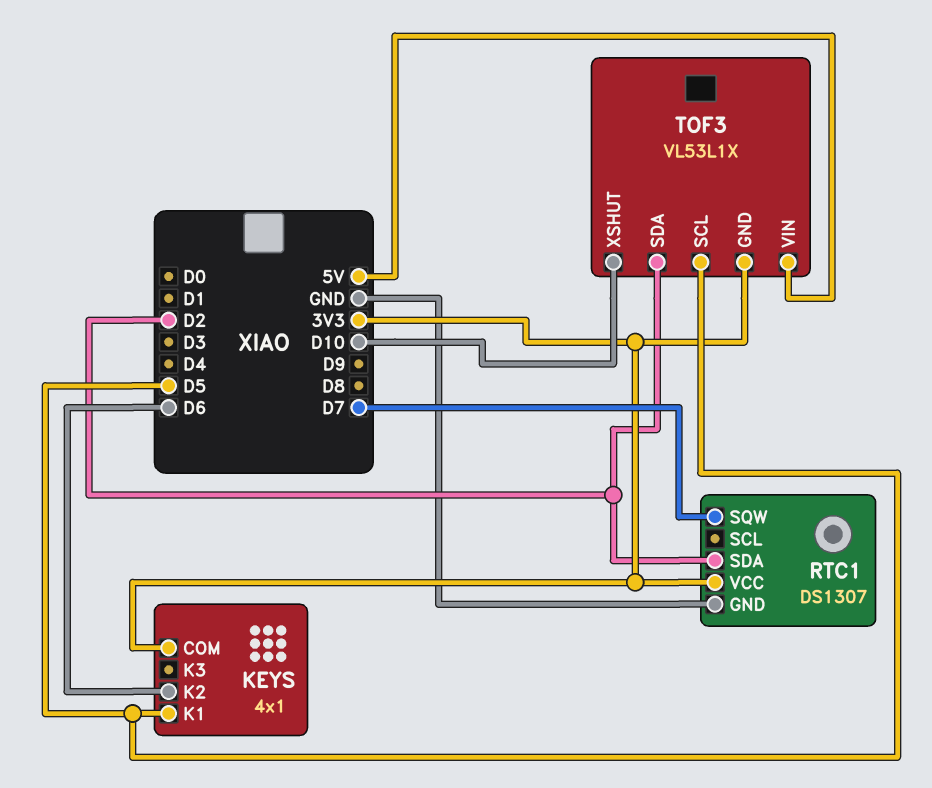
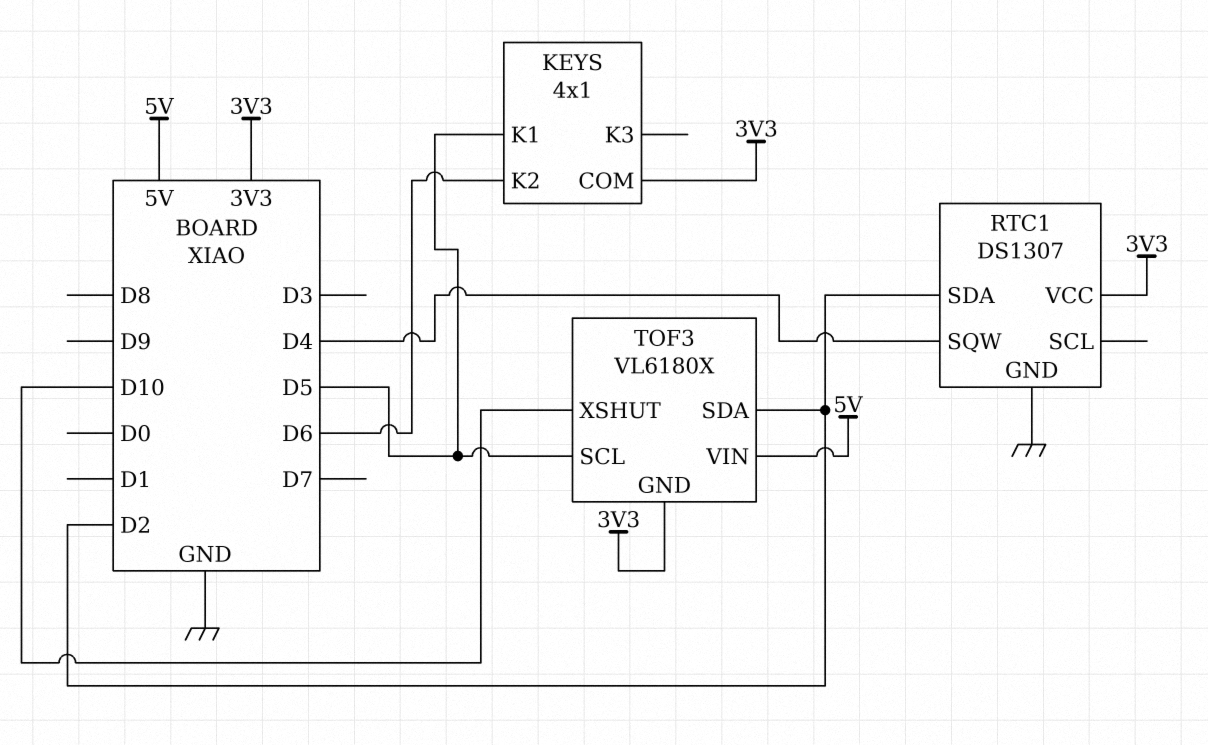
RTC1 pin SQW: D7 -> D4
TOF3: VL53L1X -> VL6180X

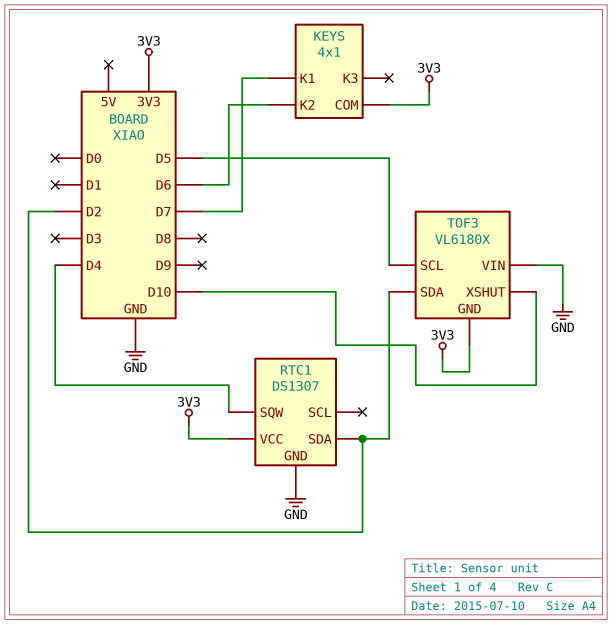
KEYS pin K1: D5 -> D7
TOF3 pin VIN: 5V -> GND

